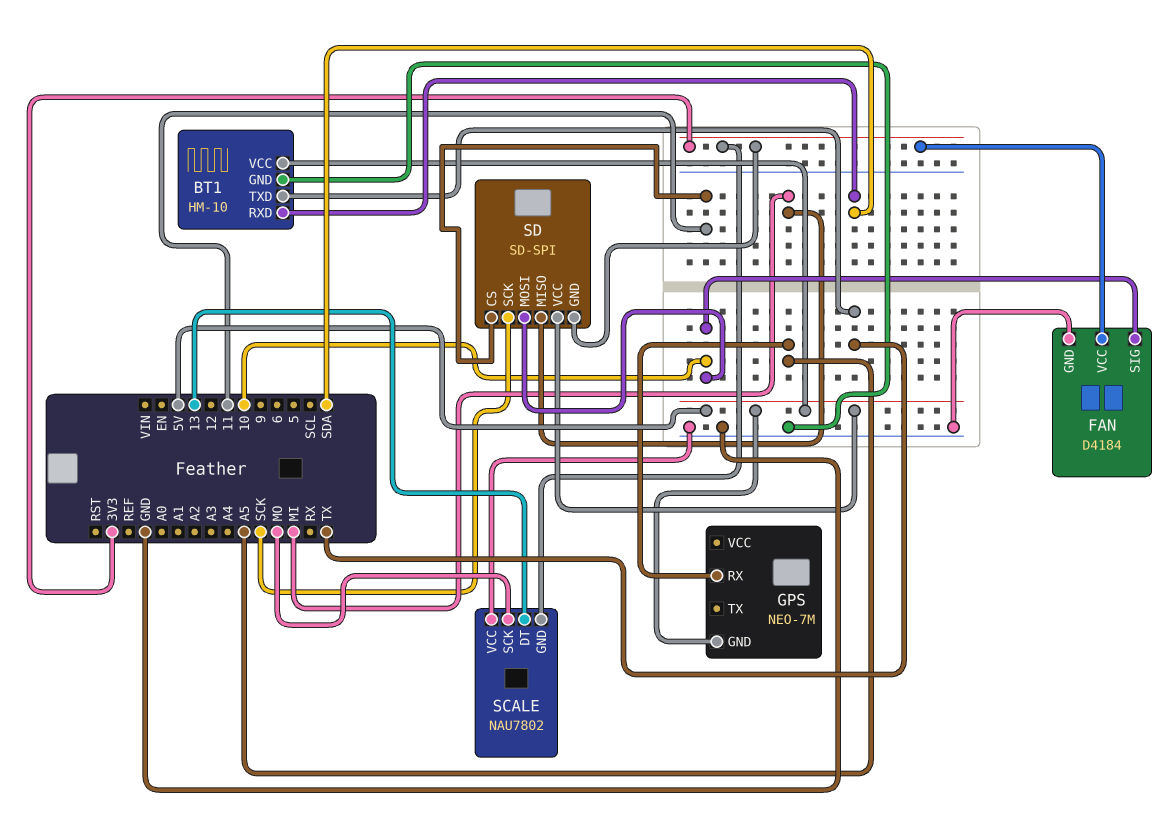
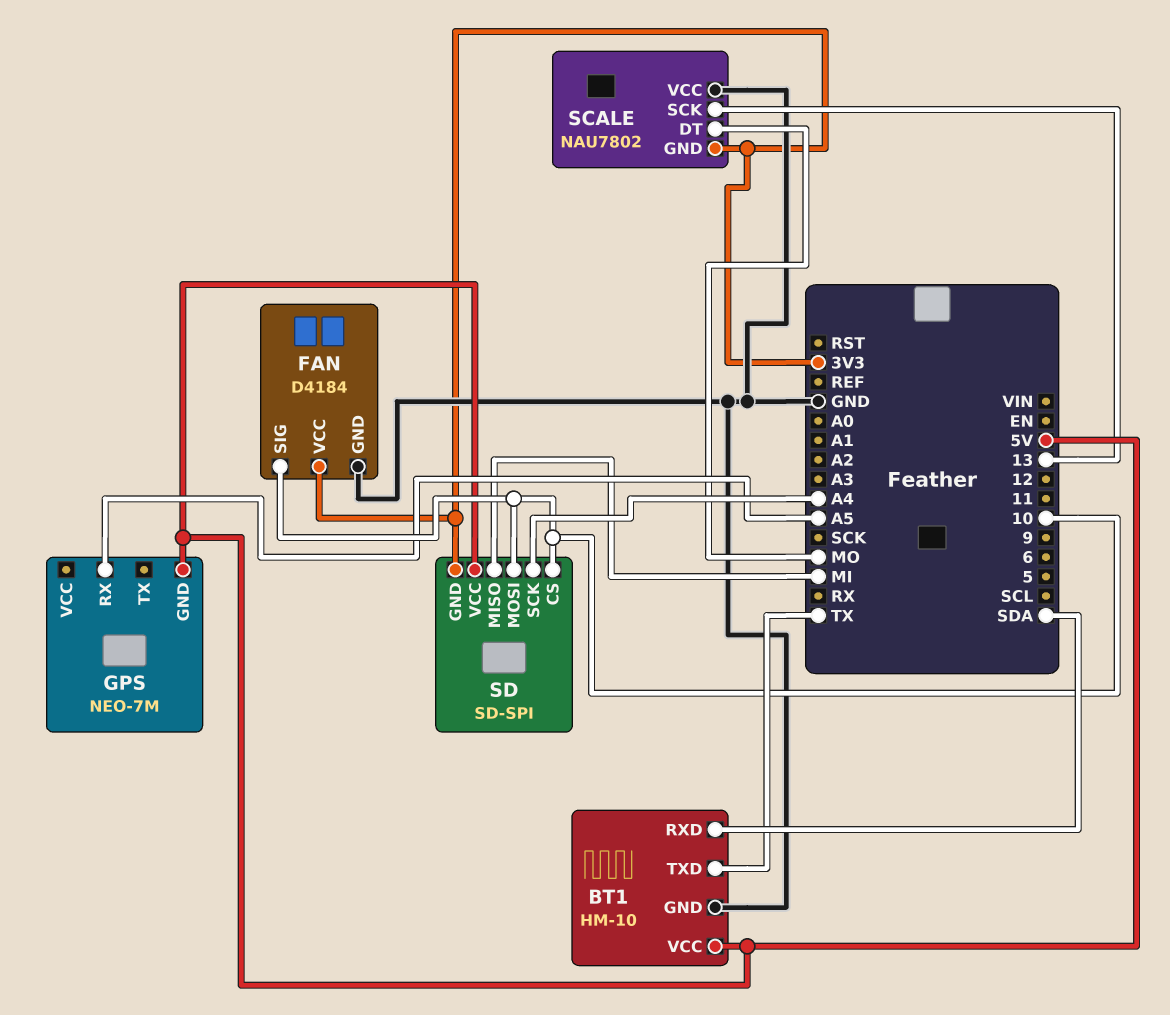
SCALE pin DT: 13 -> MO
SCALE pin SCK: MO -> 13
SD pin CS: 11 -> 10
SD pin SCK: SCK -> A4

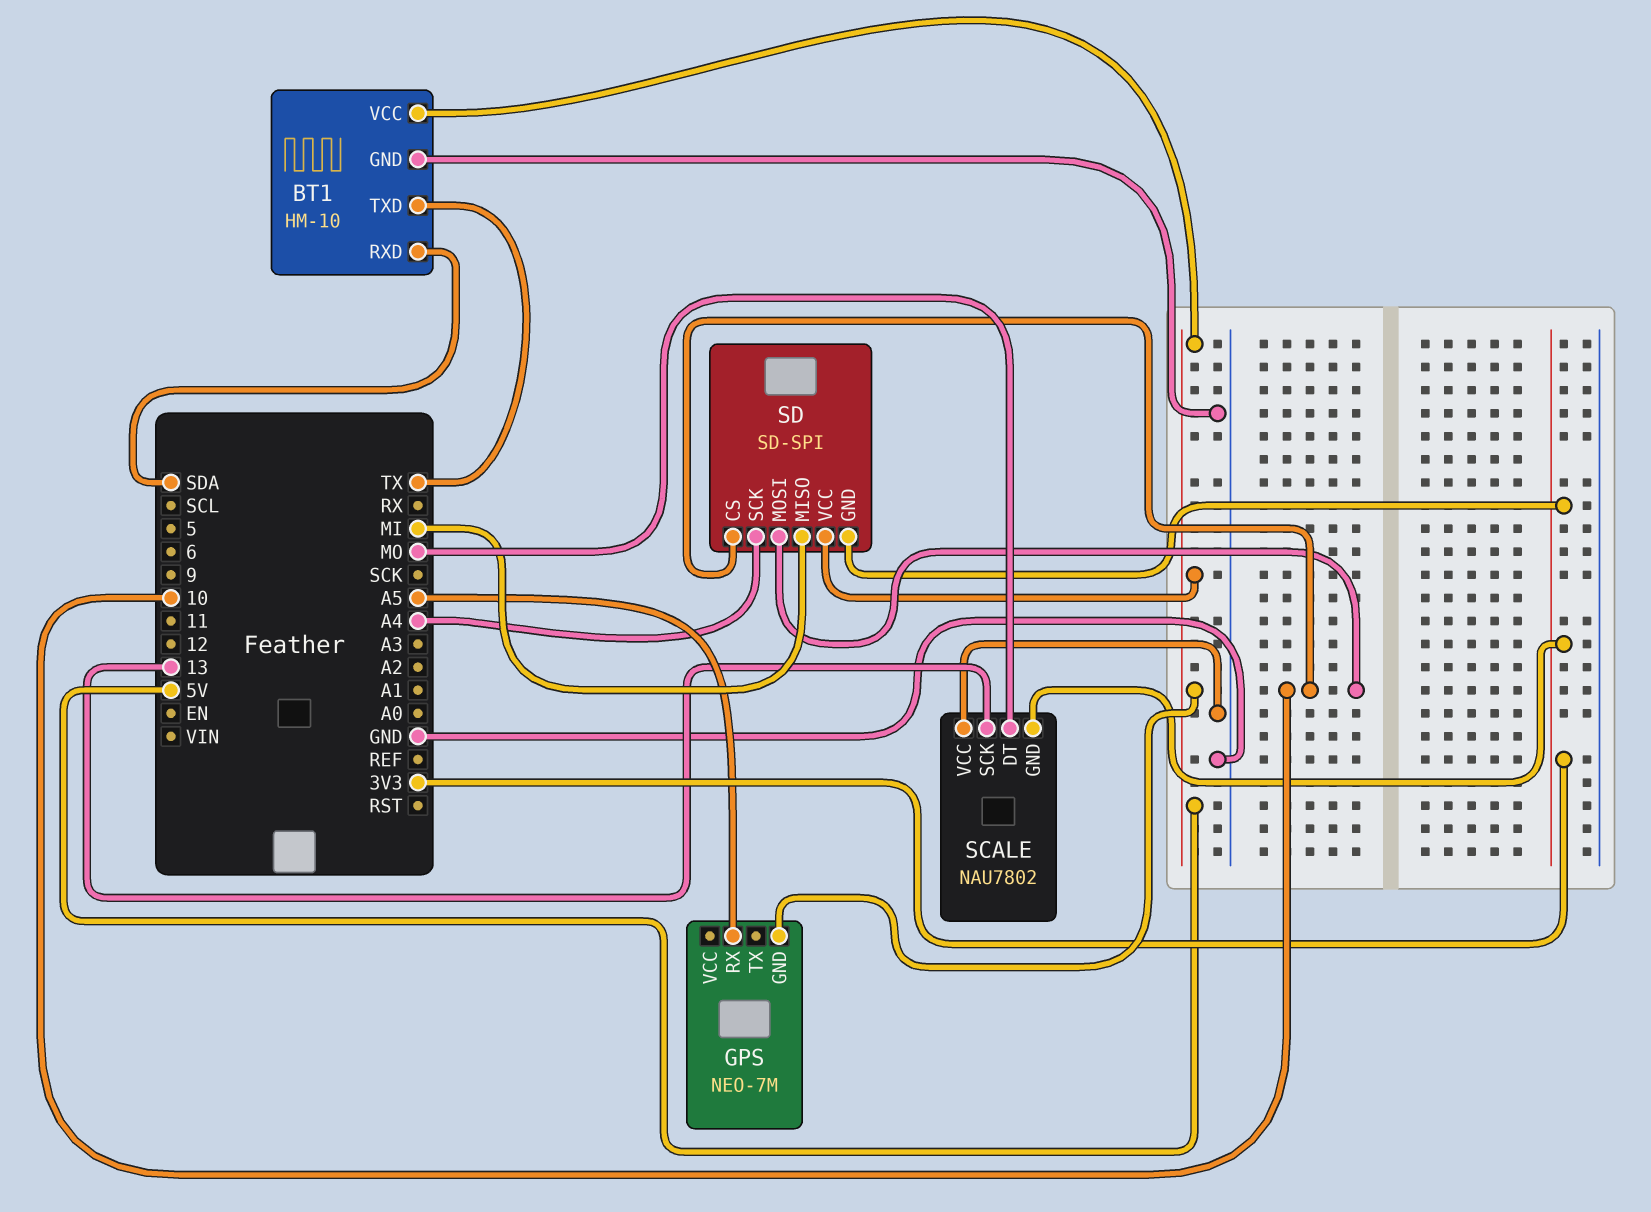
FAN: D4184 -> none
FAN pin GND: GND -> none
FAN pin SIG: 10 -> none
FAN pin VCC: 3V3 -> none

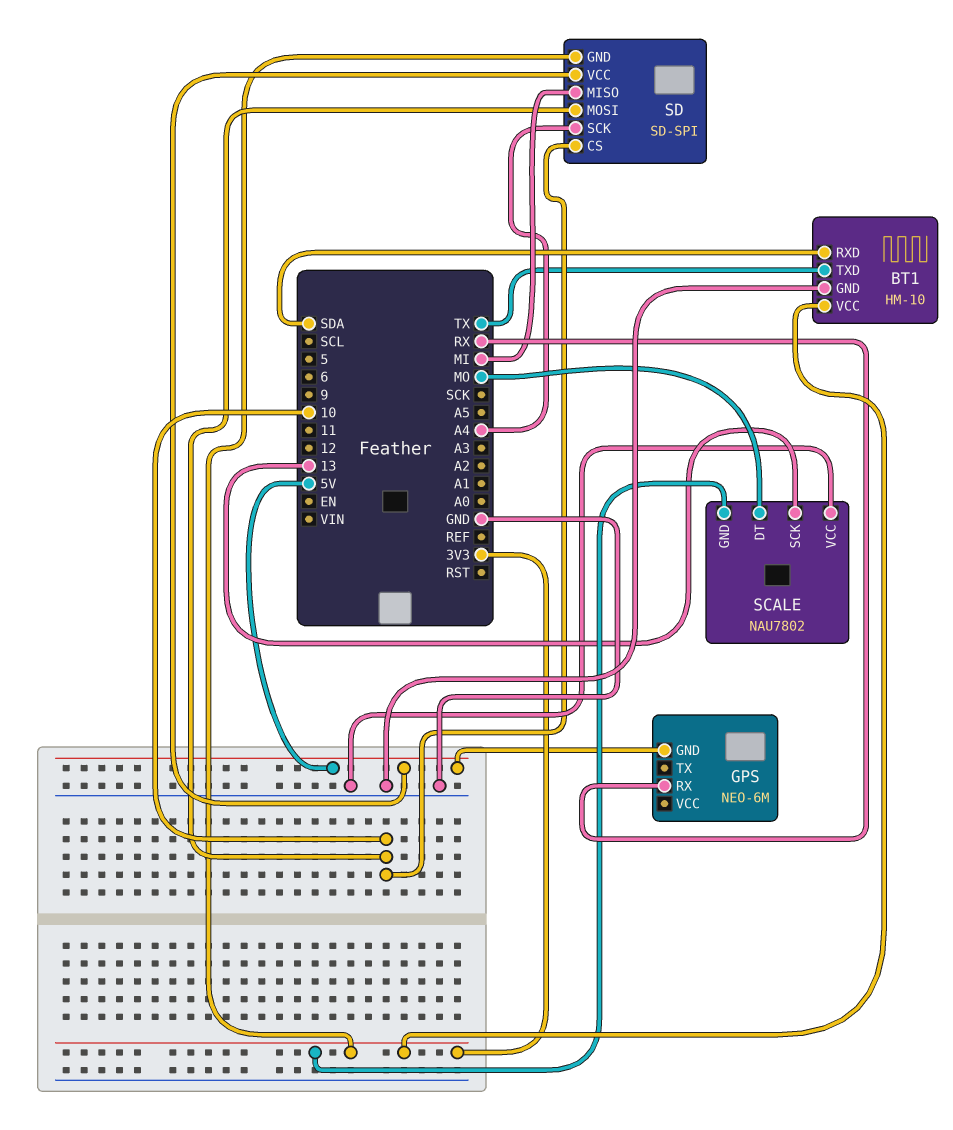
BT1 pin VCC: 5V -> 3V3
GPS: NEO-7M -> NEO-6M
GPS pin RX: A5 -> RX

